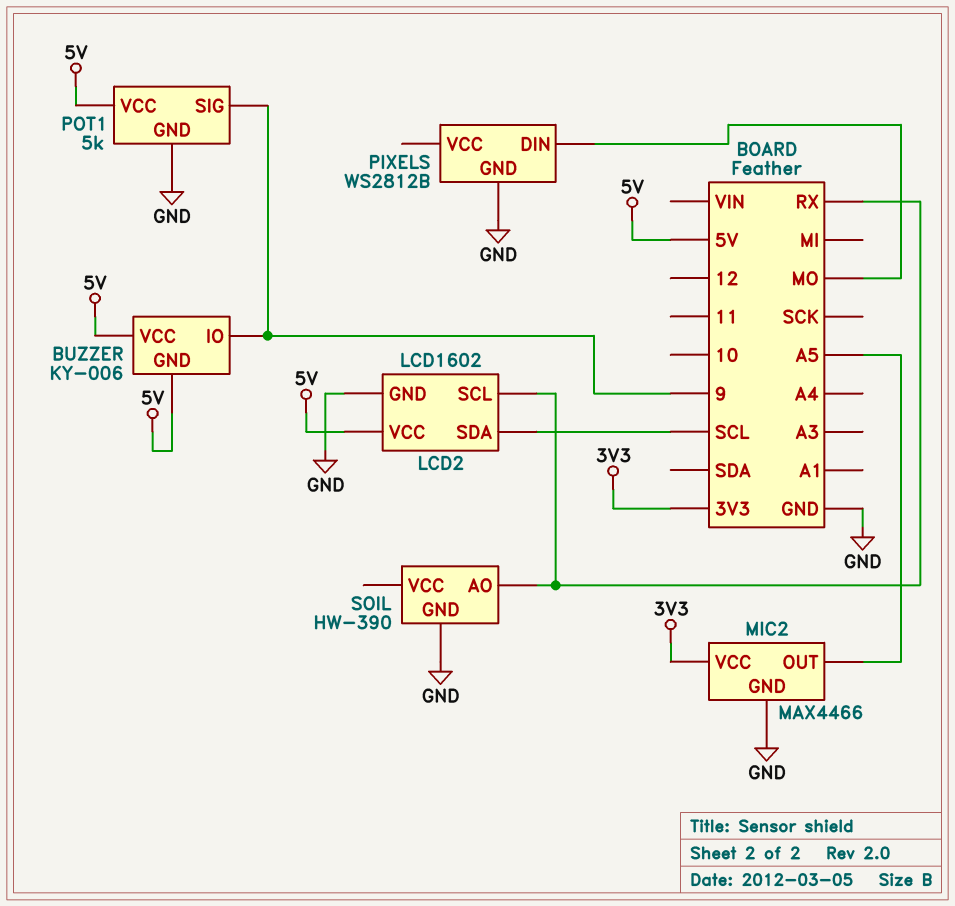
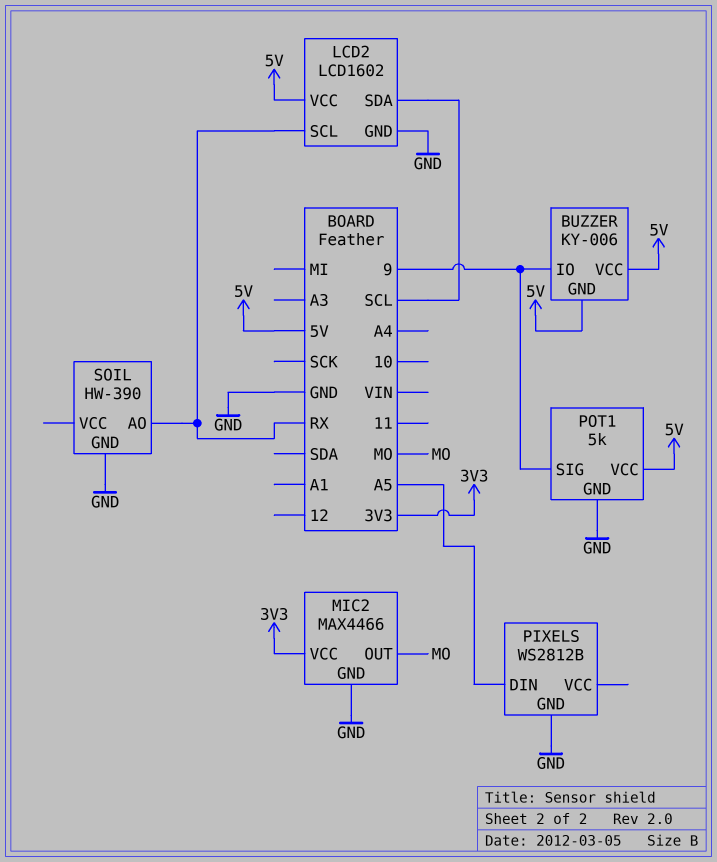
MIC2 pin OUT: A5 -> MO
PIXELS pin DIN: MO -> A5

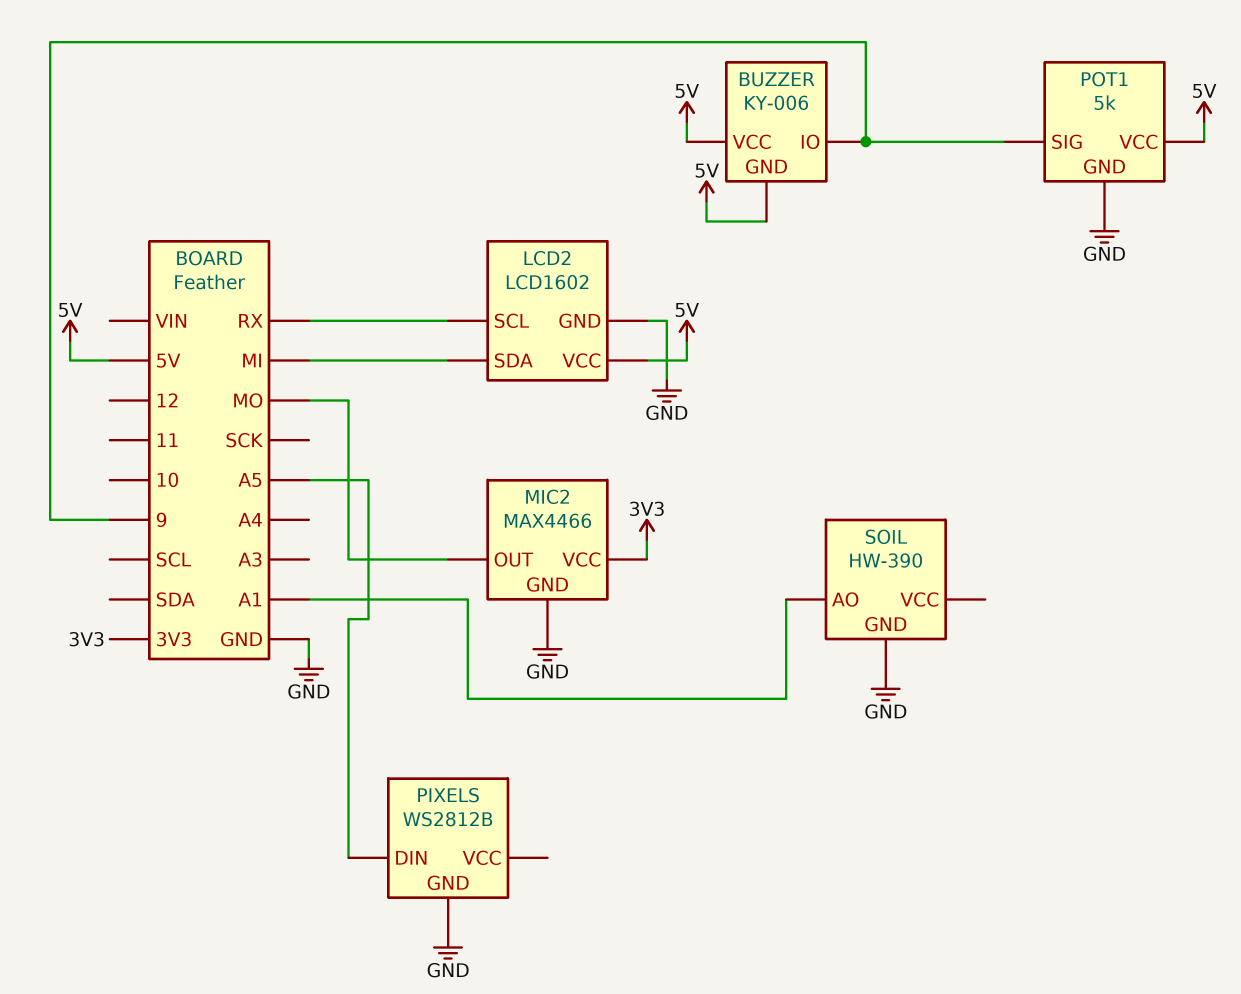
LCD2 pin SDA: SCL -> MI
SOIL pin AO: RX -> A1

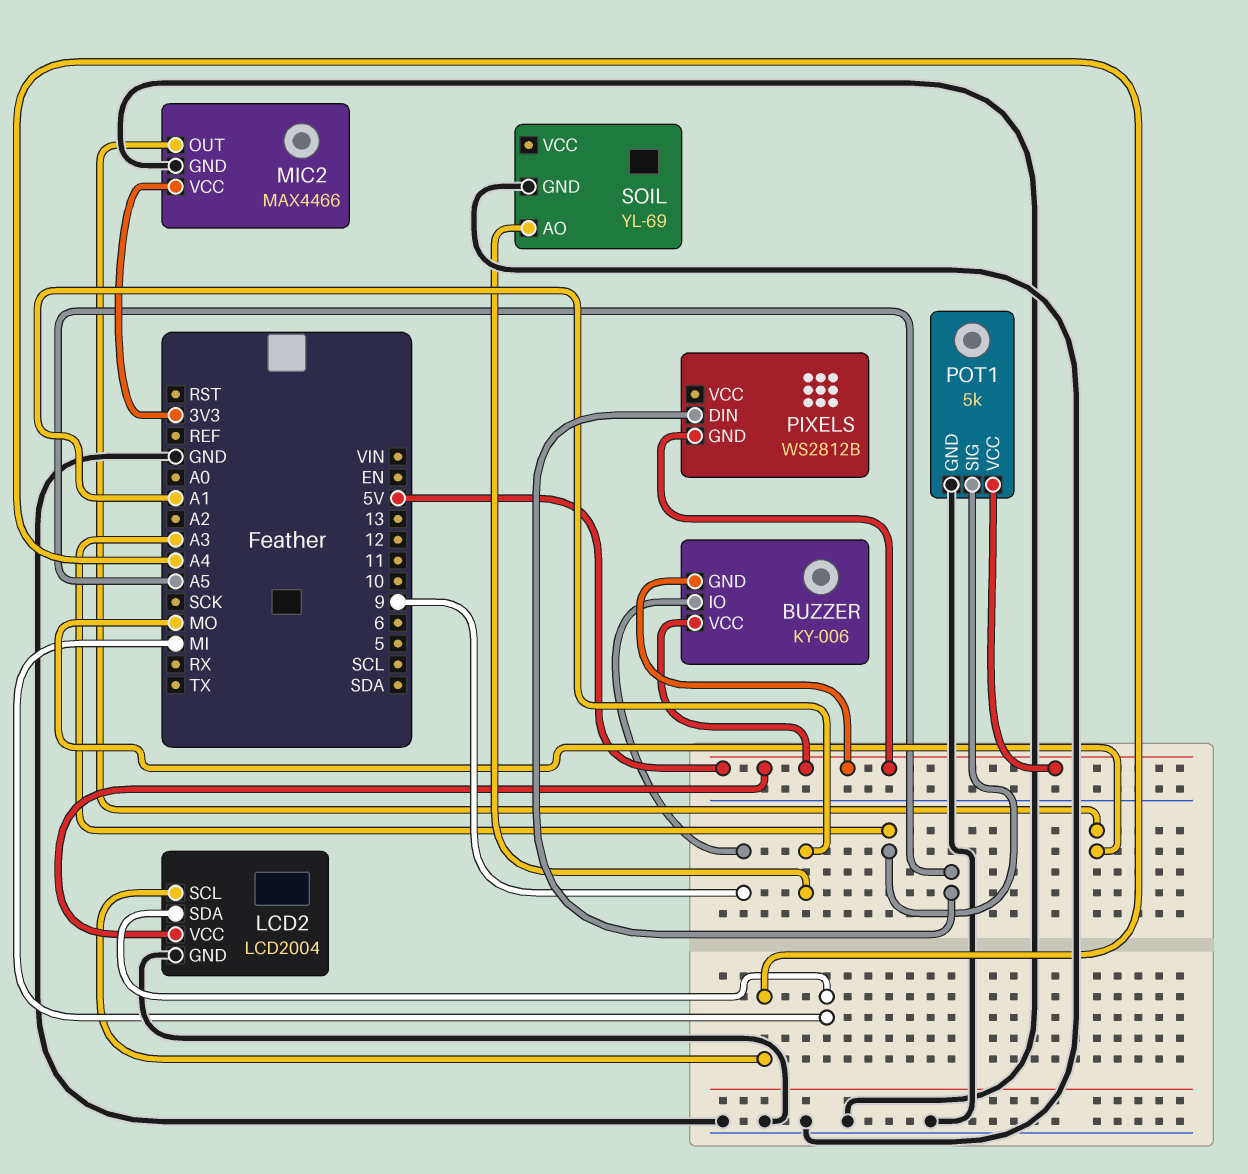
LCD2: LCD1602 -> LCD2004
LCD2 pin SCL: RX -> A4
PIXELS pin GND: GND -> 5V
POT1 pin SIG: 9 -> A3
SOIL: HW-390 -> YL-69

